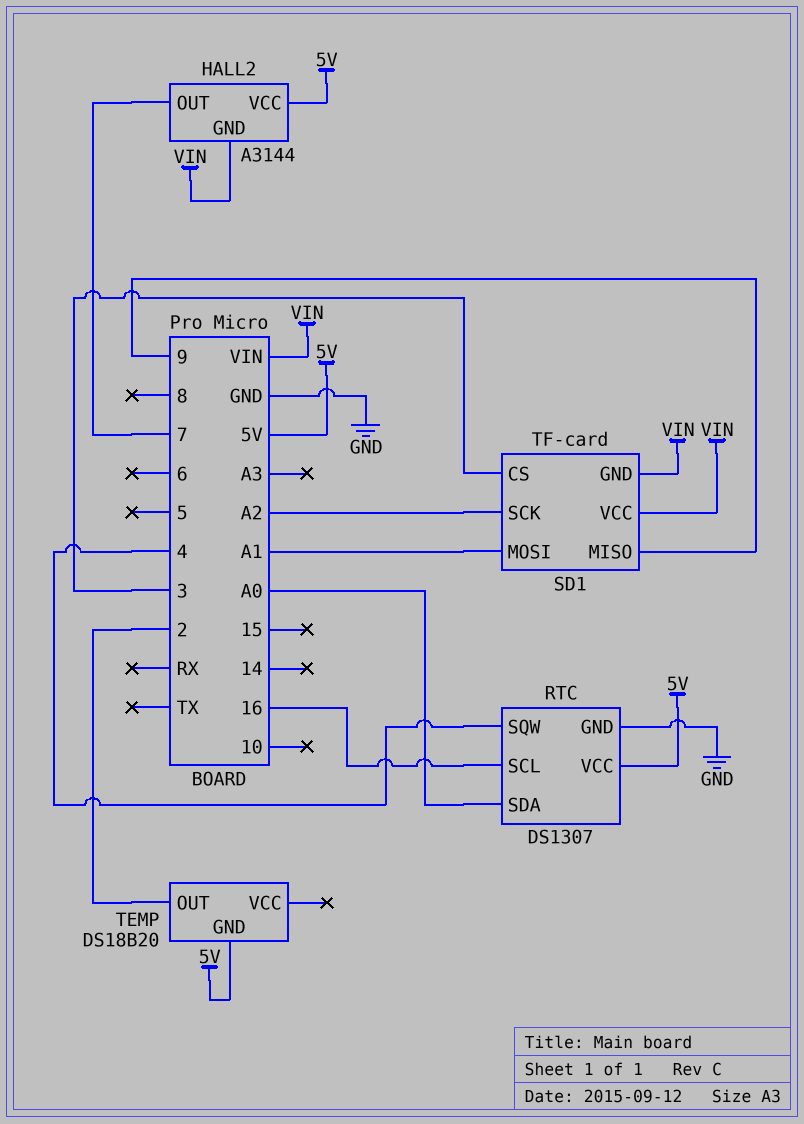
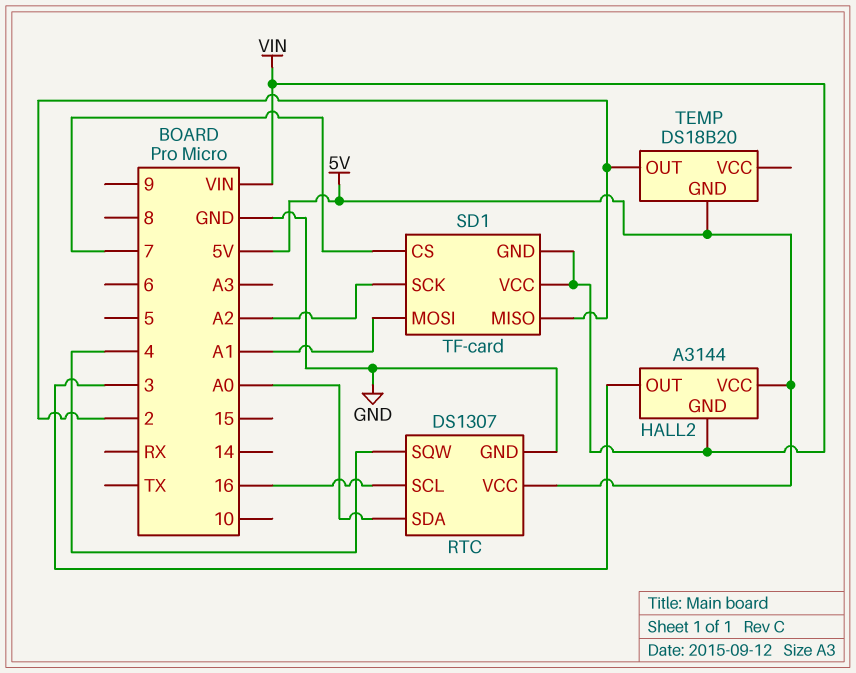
HALL2 pin OUT: 7 -> 3
SD1 pin CS: 3 -> 7
SD1 pin MISO: 9 -> 2

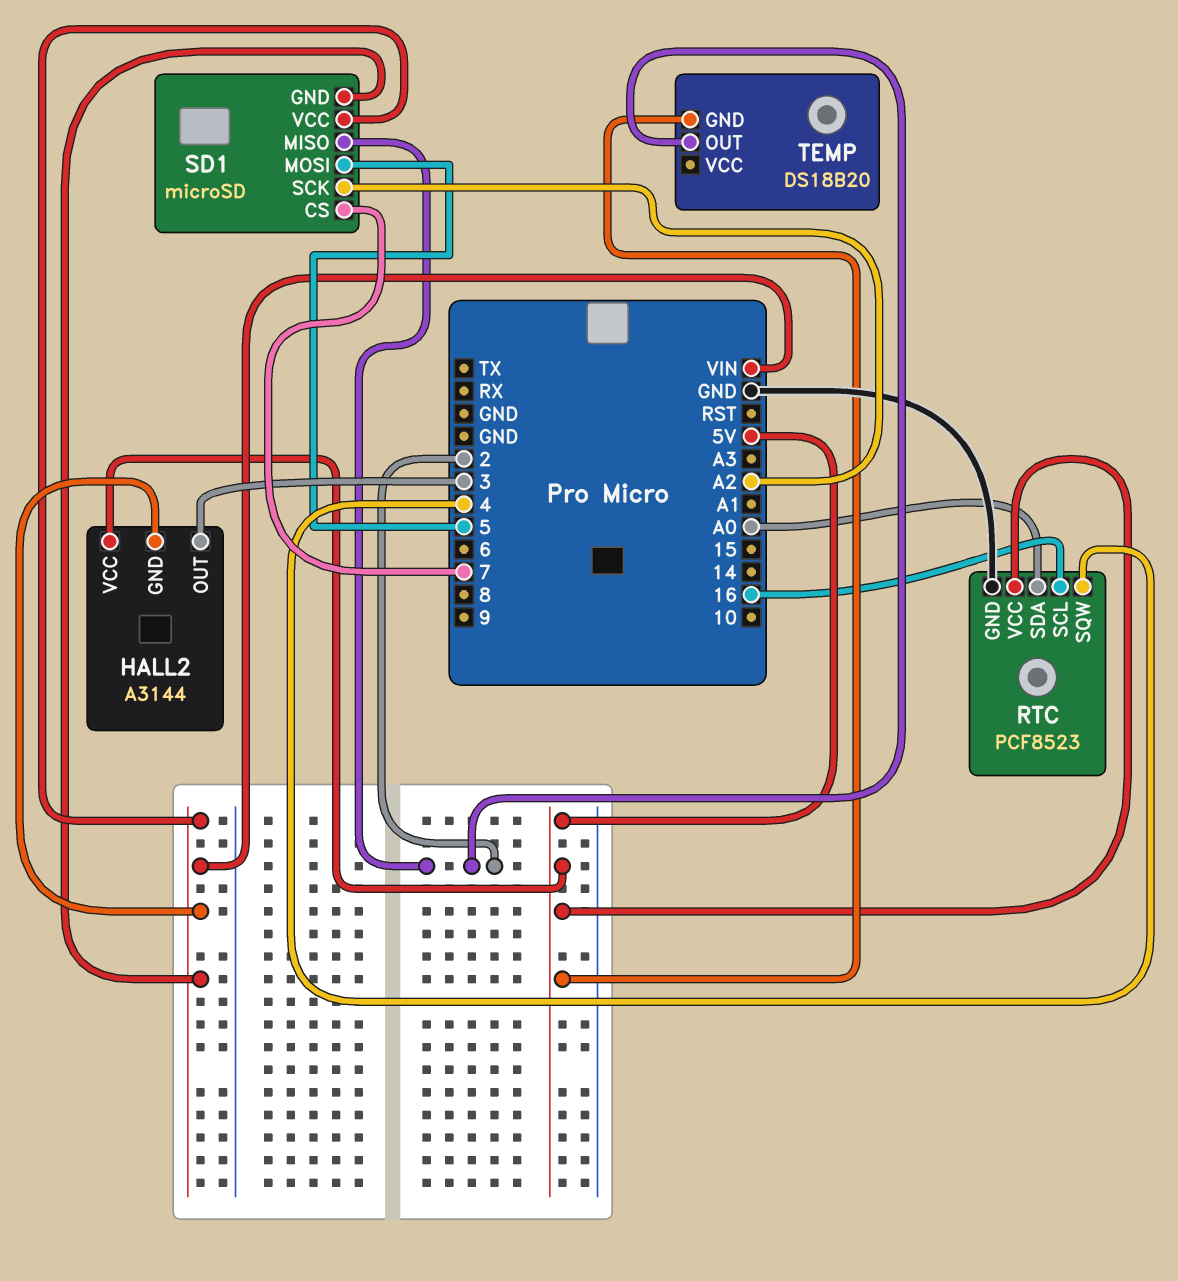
RTC: DS1307 -> PCF8523
SD1: TF-card -> microSD
SD1 pin MOSI: A1 -> 5

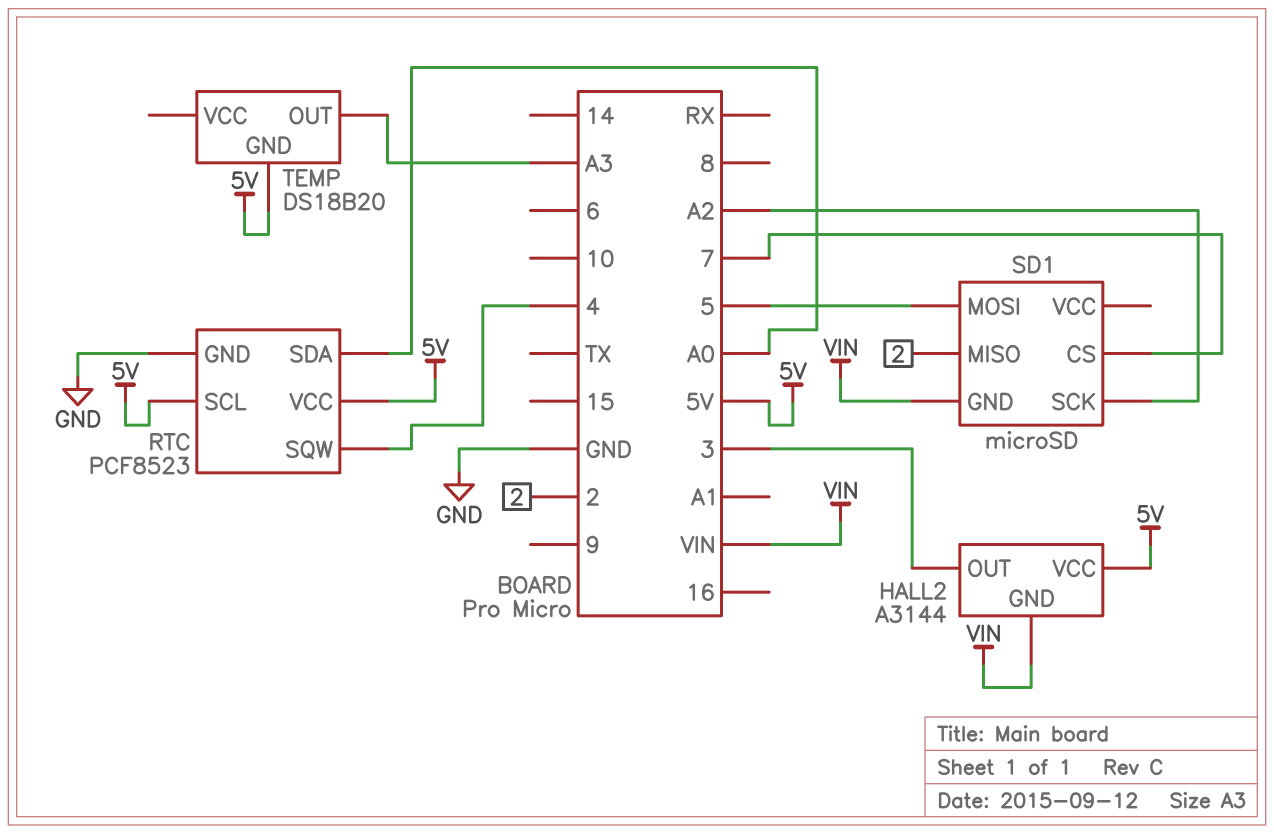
RTC pin SCL: 16 -> 5V
SD1 pin VCC: VIN -> none
TEMP pin OUT: 2 -> A3

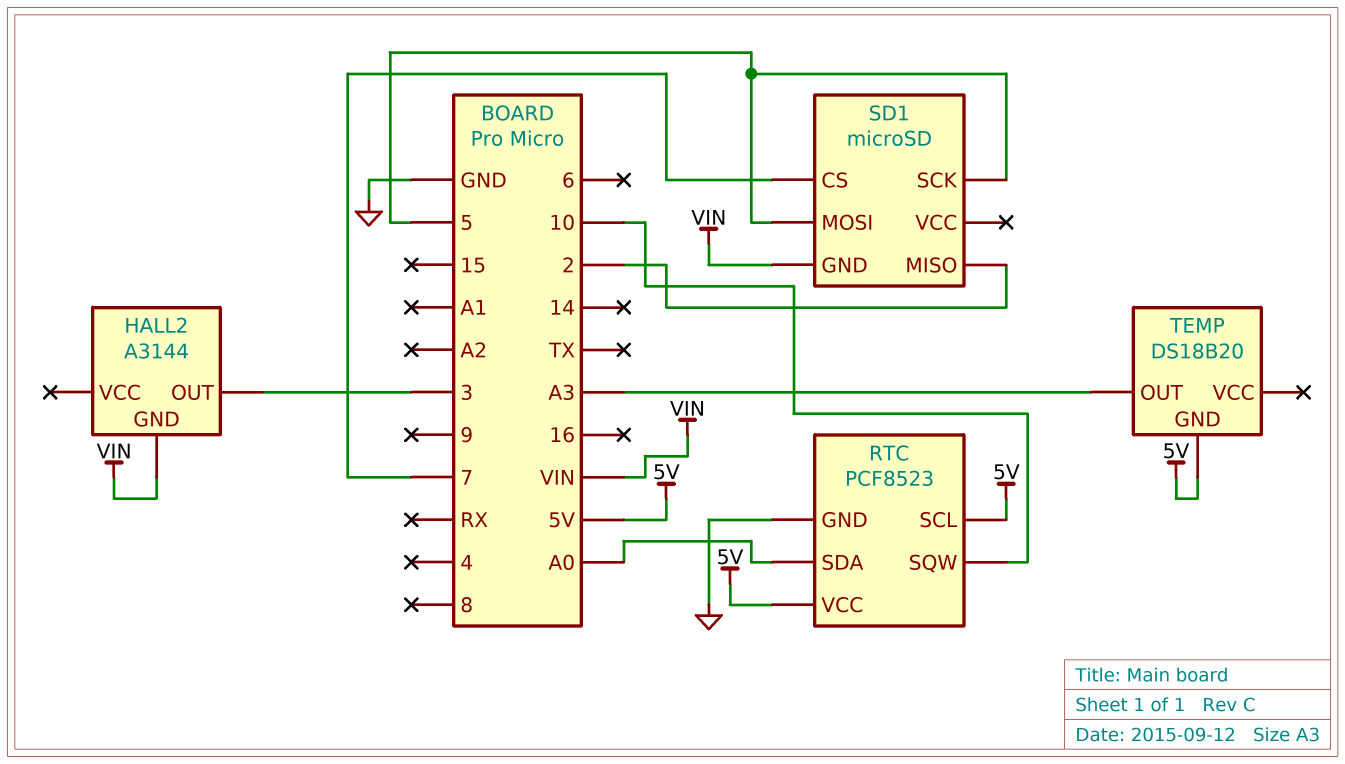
HALL2 pin VCC: 5V -> none
RTC pin SQW: 4 -> 10
SD1 pin SCK: A2 -> 5

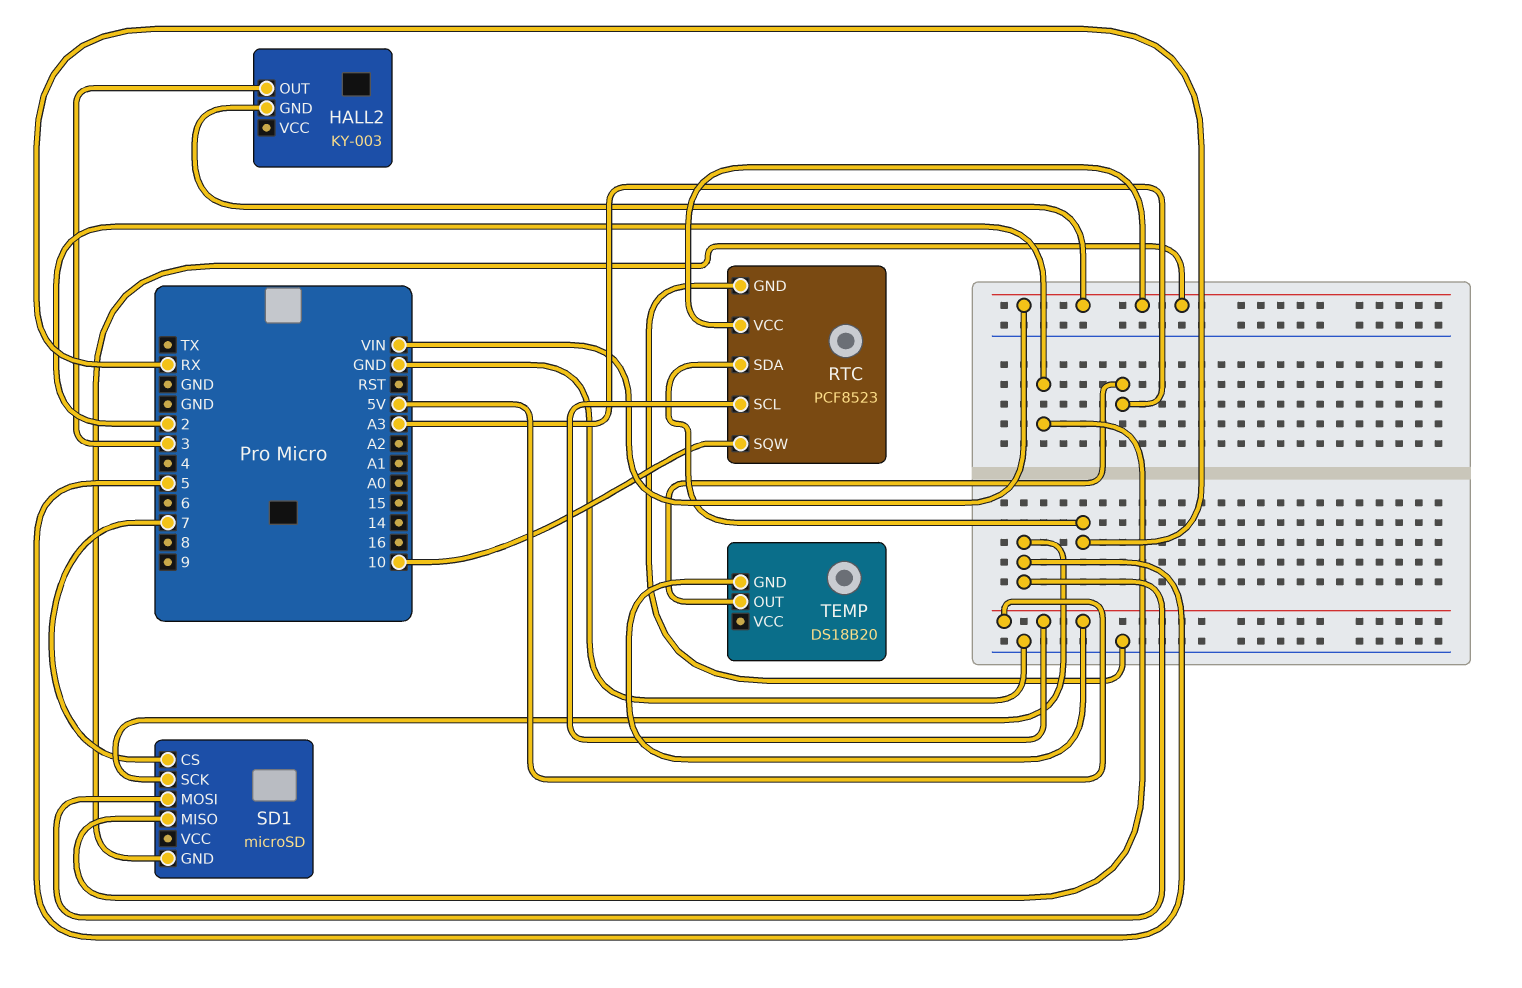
HALL2: A3144 -> KY-003
RTC pin SDA: A0 -> RX
RTC pin VCC: 5V -> VIN

